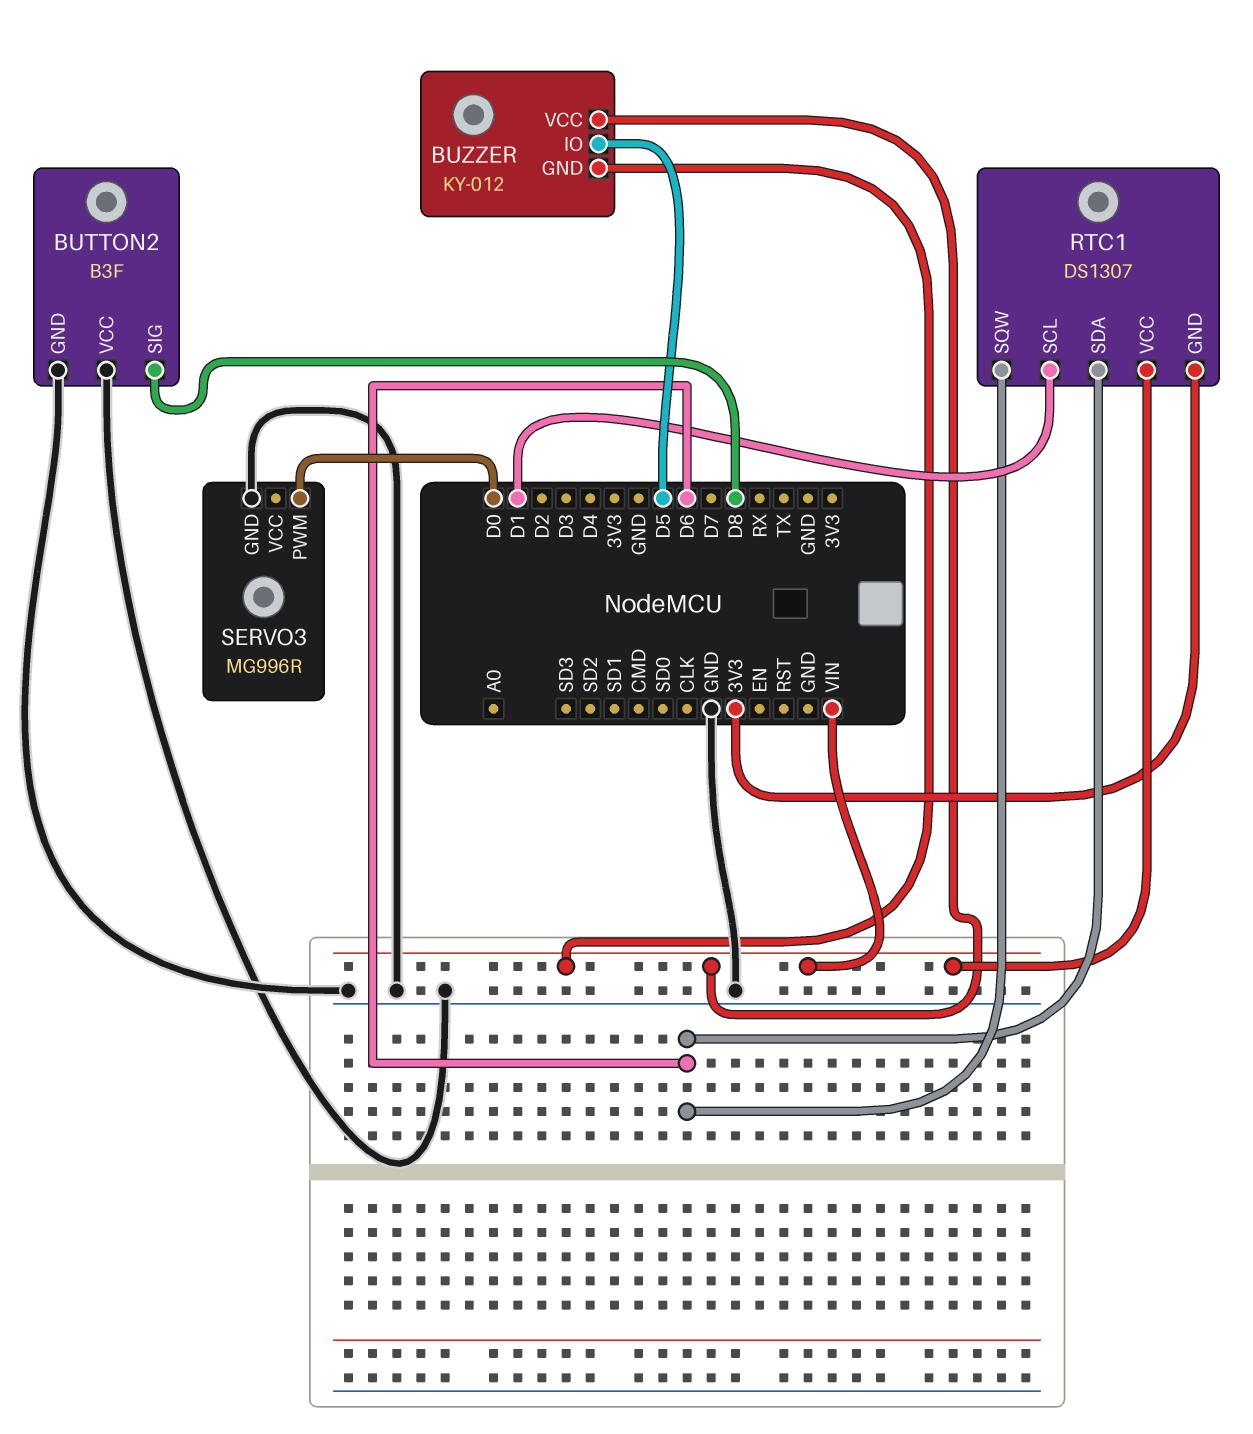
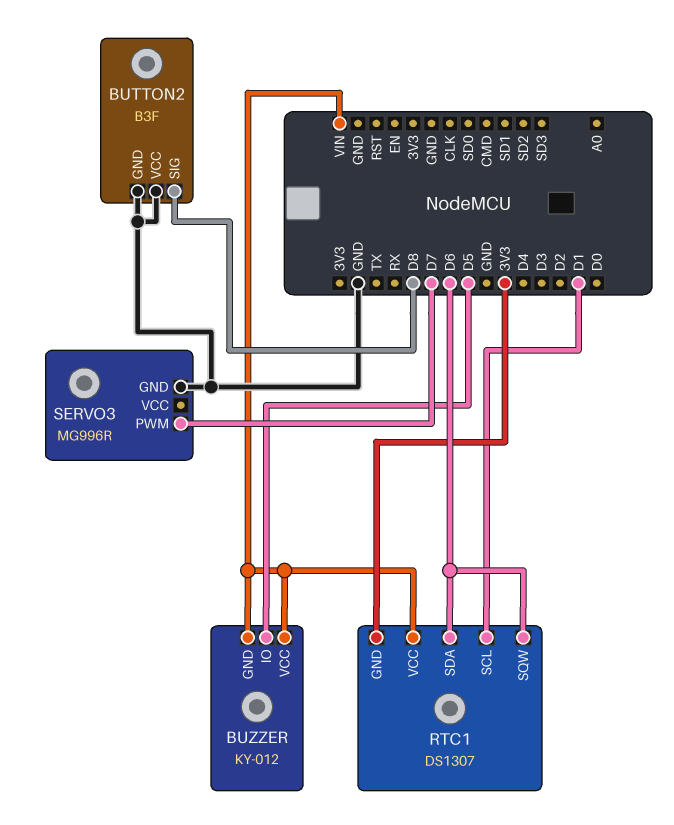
SERVO3 pin PWM: D0 -> D7

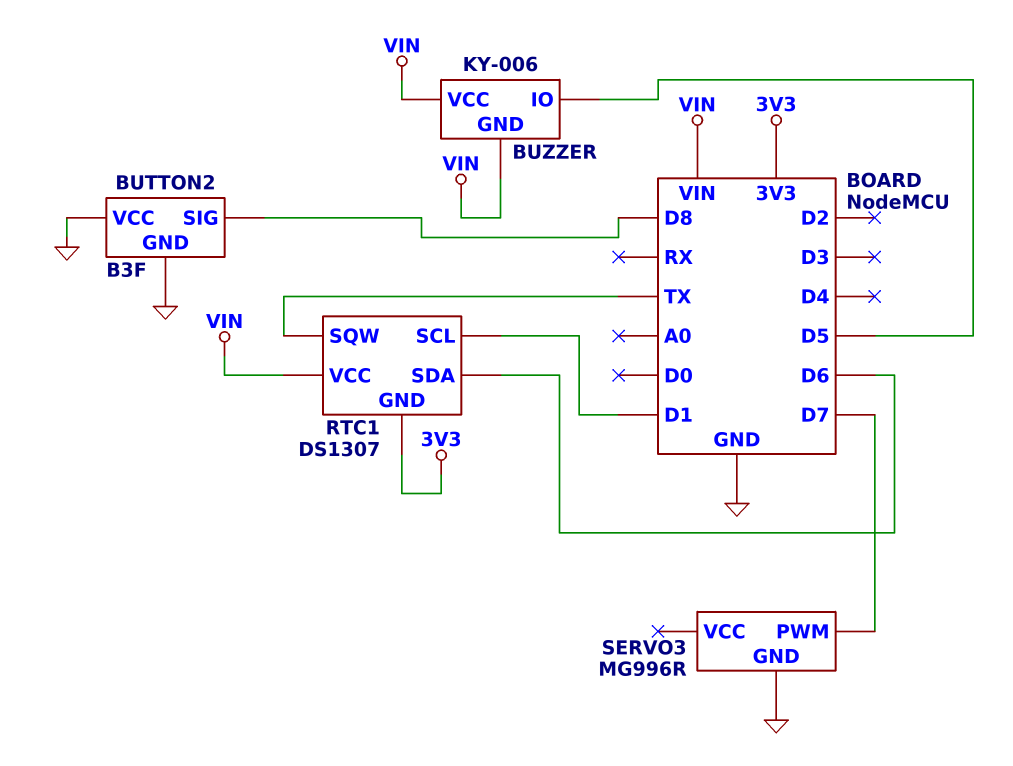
BUZZER: KY-012 -> KY-006
RTC1 pin SQW: D6 -> TX

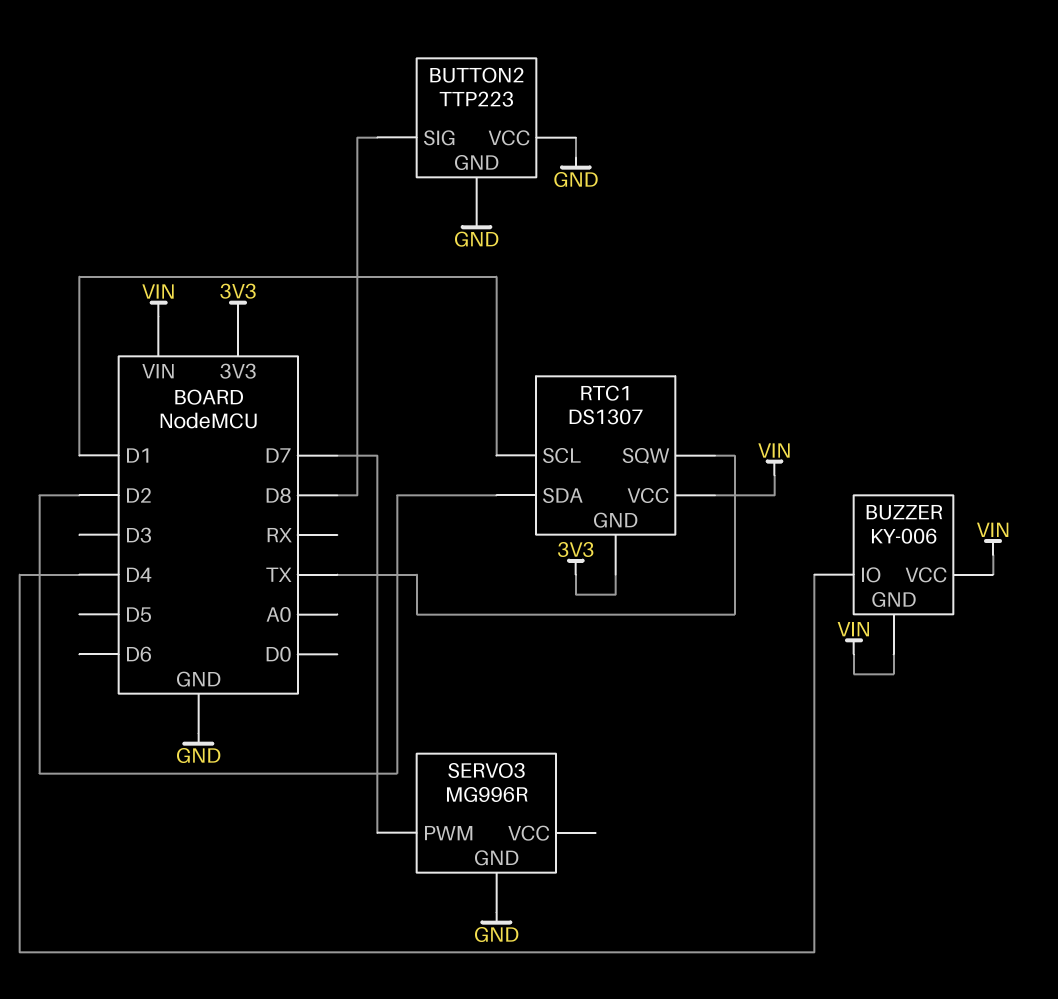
BUTTON2: B3F -> TTP223
BUZZER pin IO: D5 -> D4
RTC1 pin SDA: D6 -> D2

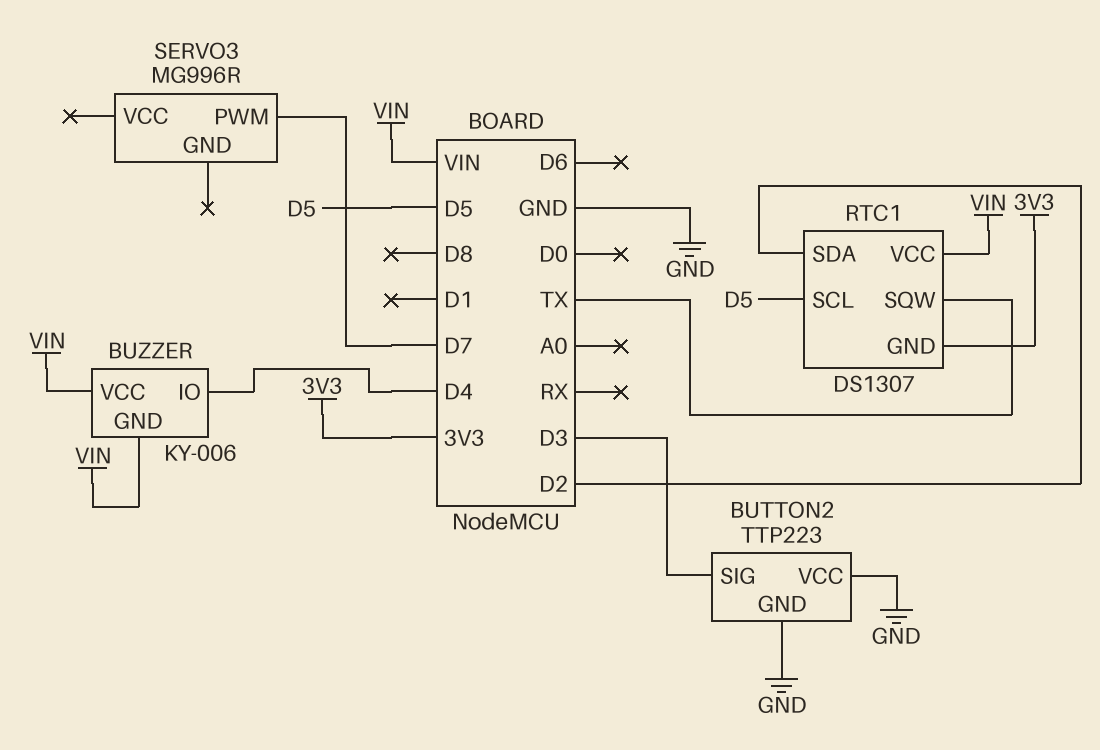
BUTTON2 pin SIG: D8 -> D3
RTC1 pin SCL: D1 -> D5
SERVO3 pin GND: GND -> none

